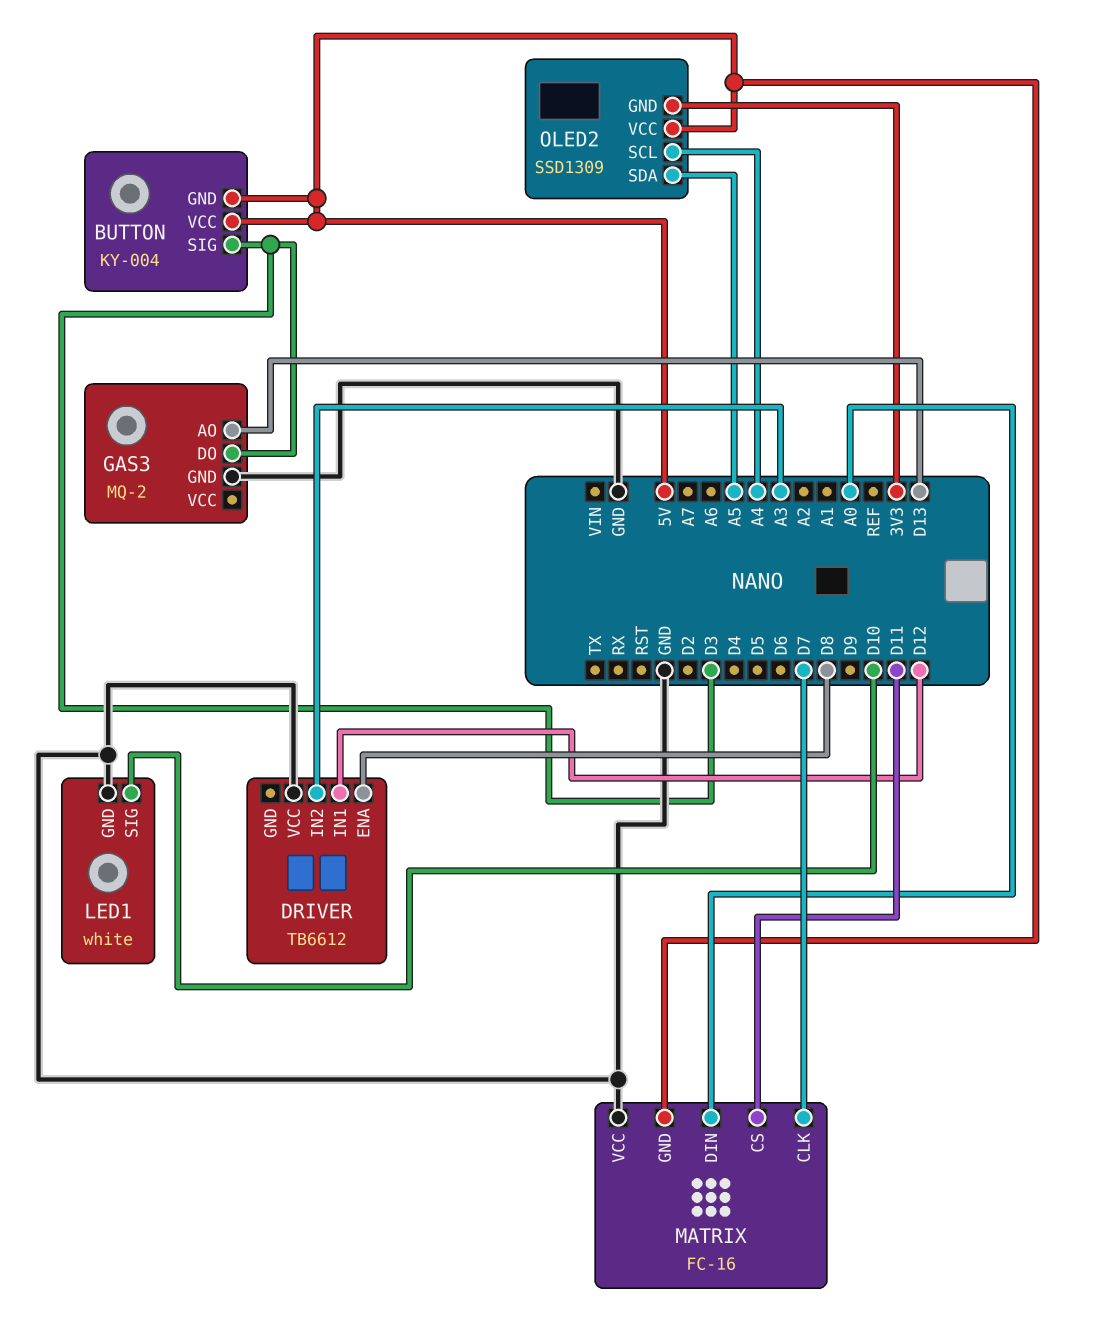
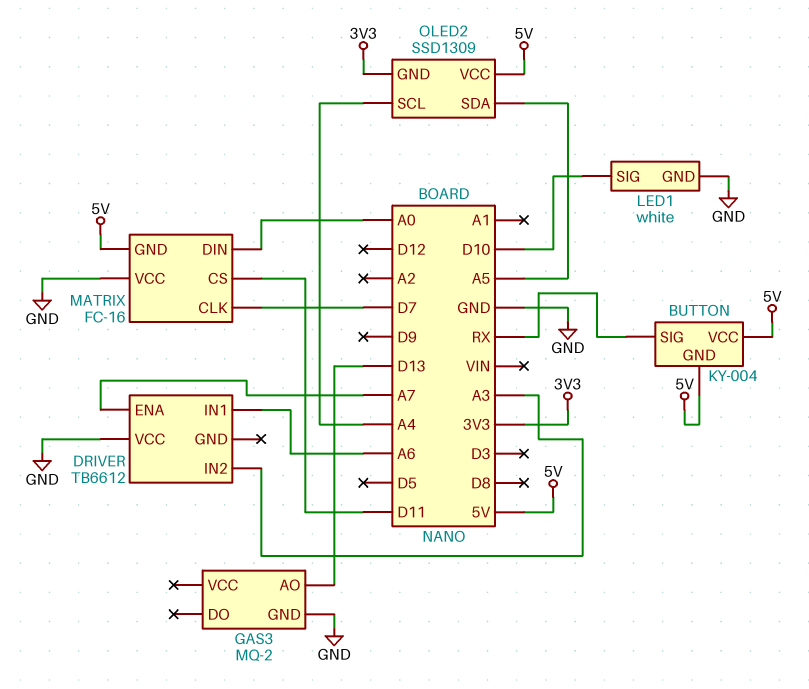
BUTTON pin SIG: D3 -> RX
DRIVER pin ENA: D8 -> A7
DRIVER pin IN1: D12 -> A6
GAS3 pin DO: D3 -> none

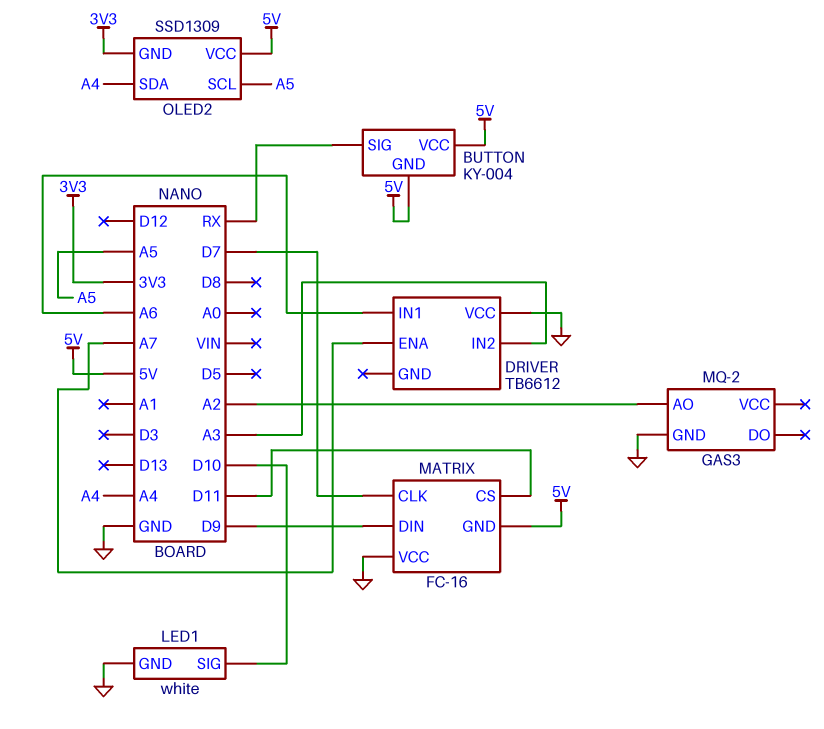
GAS3 pin AO: D13 -> A2
MATRIX pin DIN: A0 -> D9
OLED2 pin SCL: A4 -> A5
OLED2 pin SDA: A5 -> A4

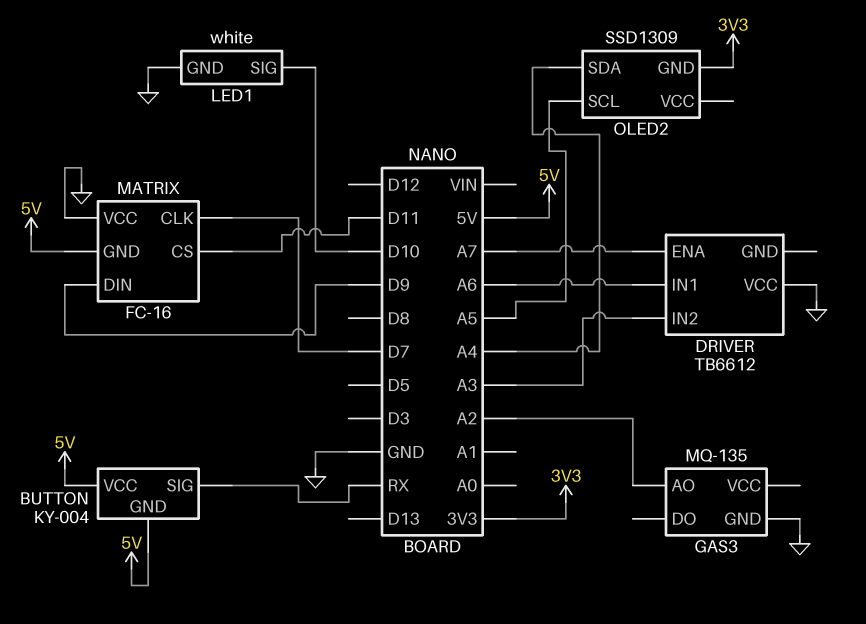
GAS3: MQ-2 -> MQ-135
OLED2 pin VCC: 5V -> none

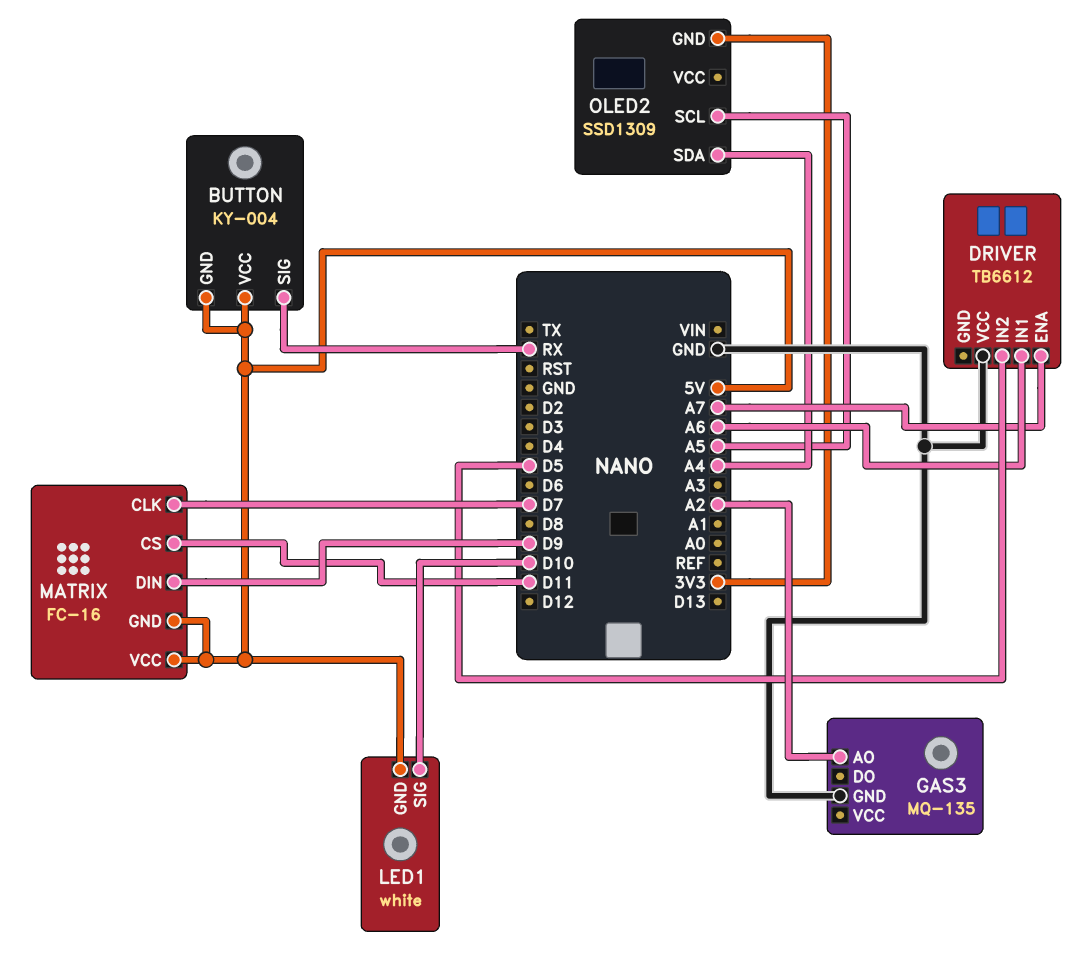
DRIVER pin IN2: A3 -> D5
LED1 pin GND: GND -> 5V
MATRIX pin VCC: GND -> 5V

